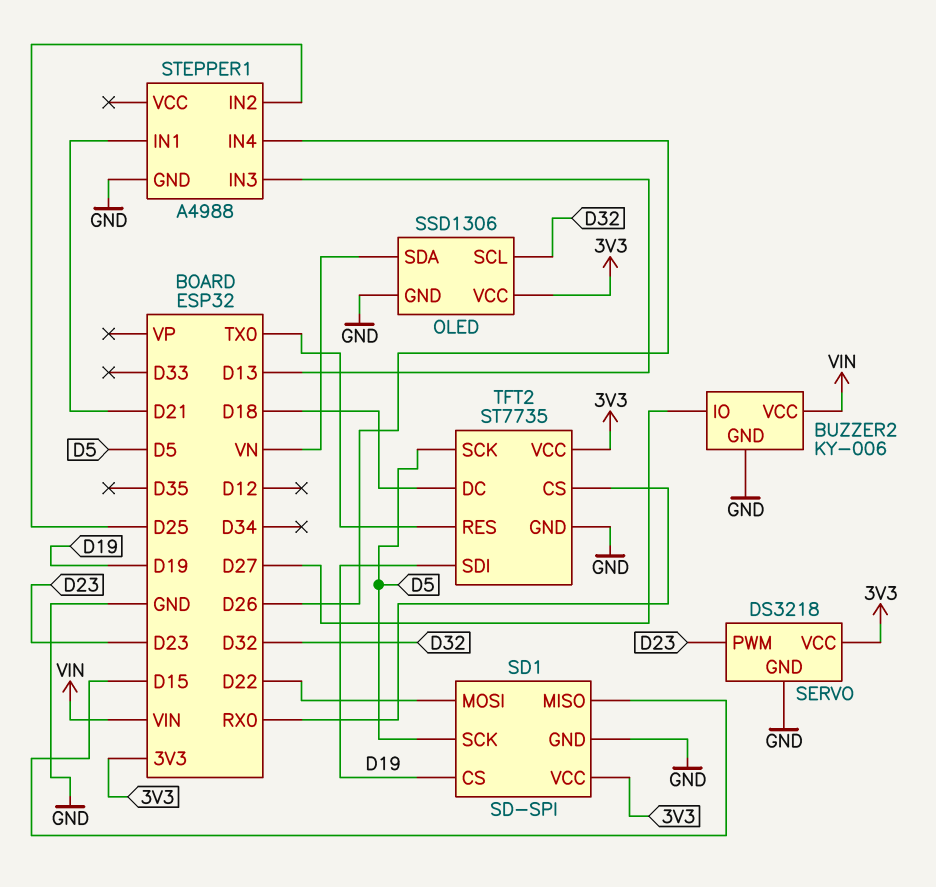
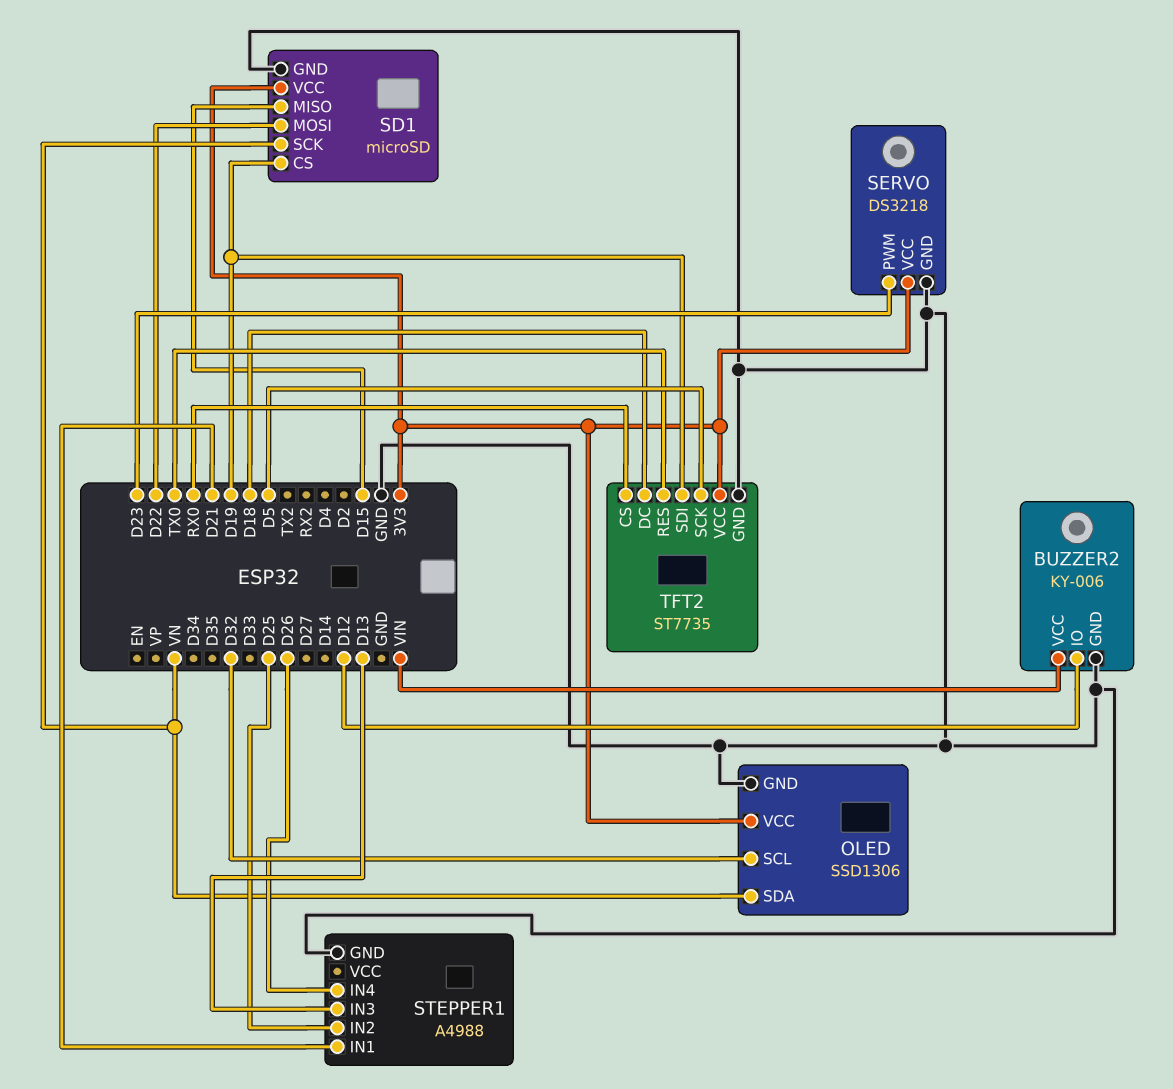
BUZZER2 pin IO: D27 -> D12
SD1: SD-SPI -> microSD
SD1 pin SCK: D5 -> VN

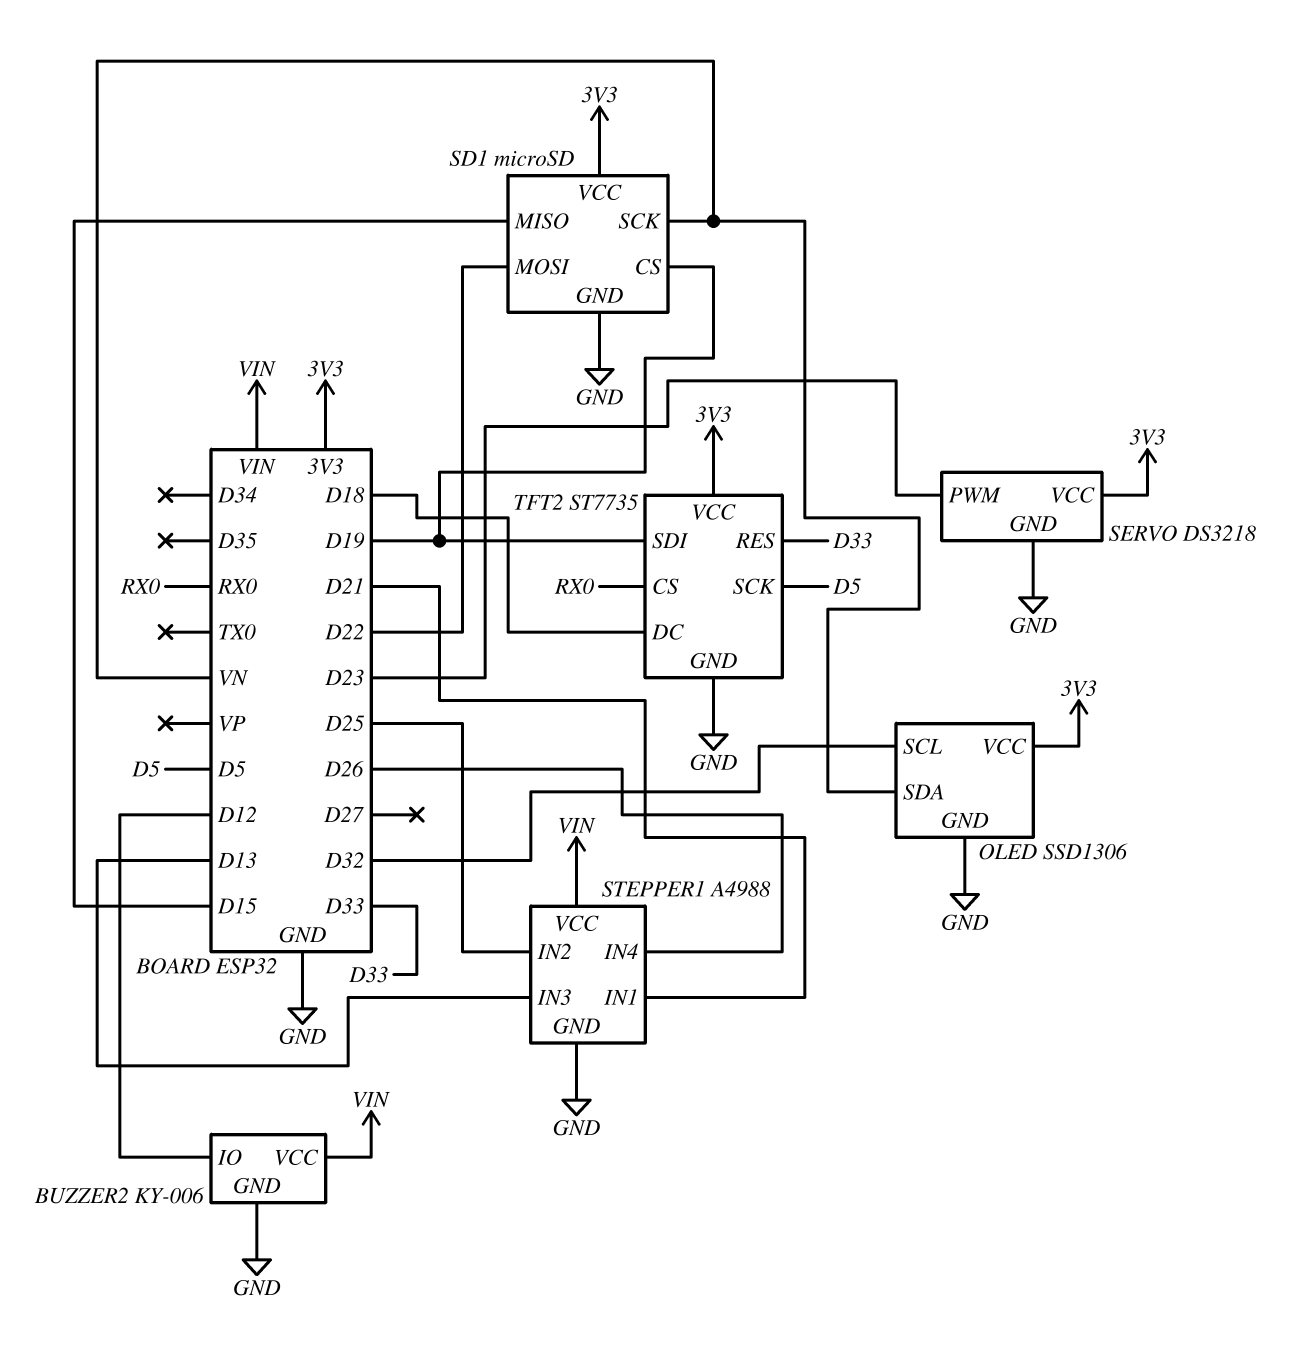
STEPPER1 pin VCC: none -> VIN
TFT2 pin RES: TX0 -> D33

